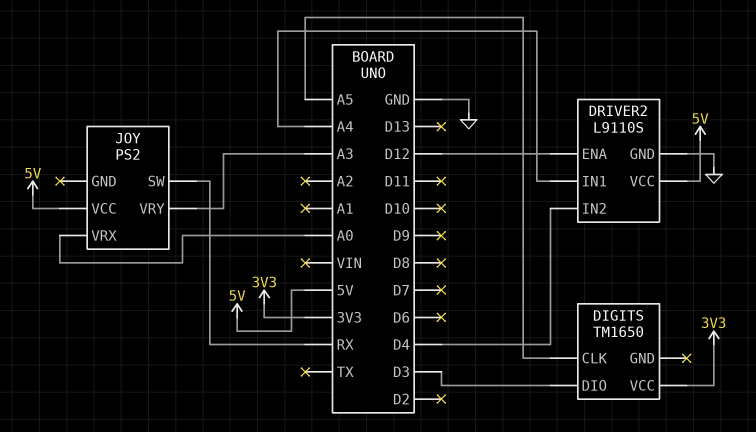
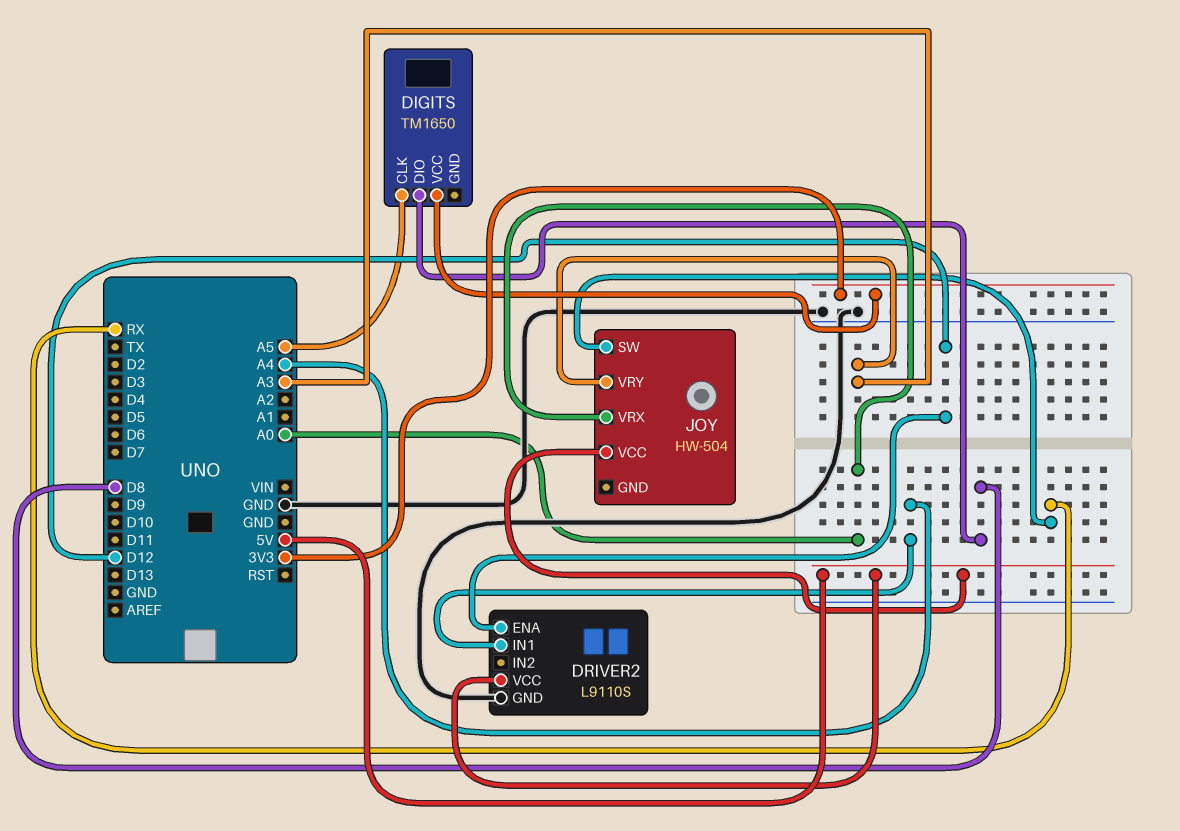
DIGITS pin DIO: D3 -> D8
DRIVER2 pin IN2: D4 -> none
JOY: PS2 -> HW-504

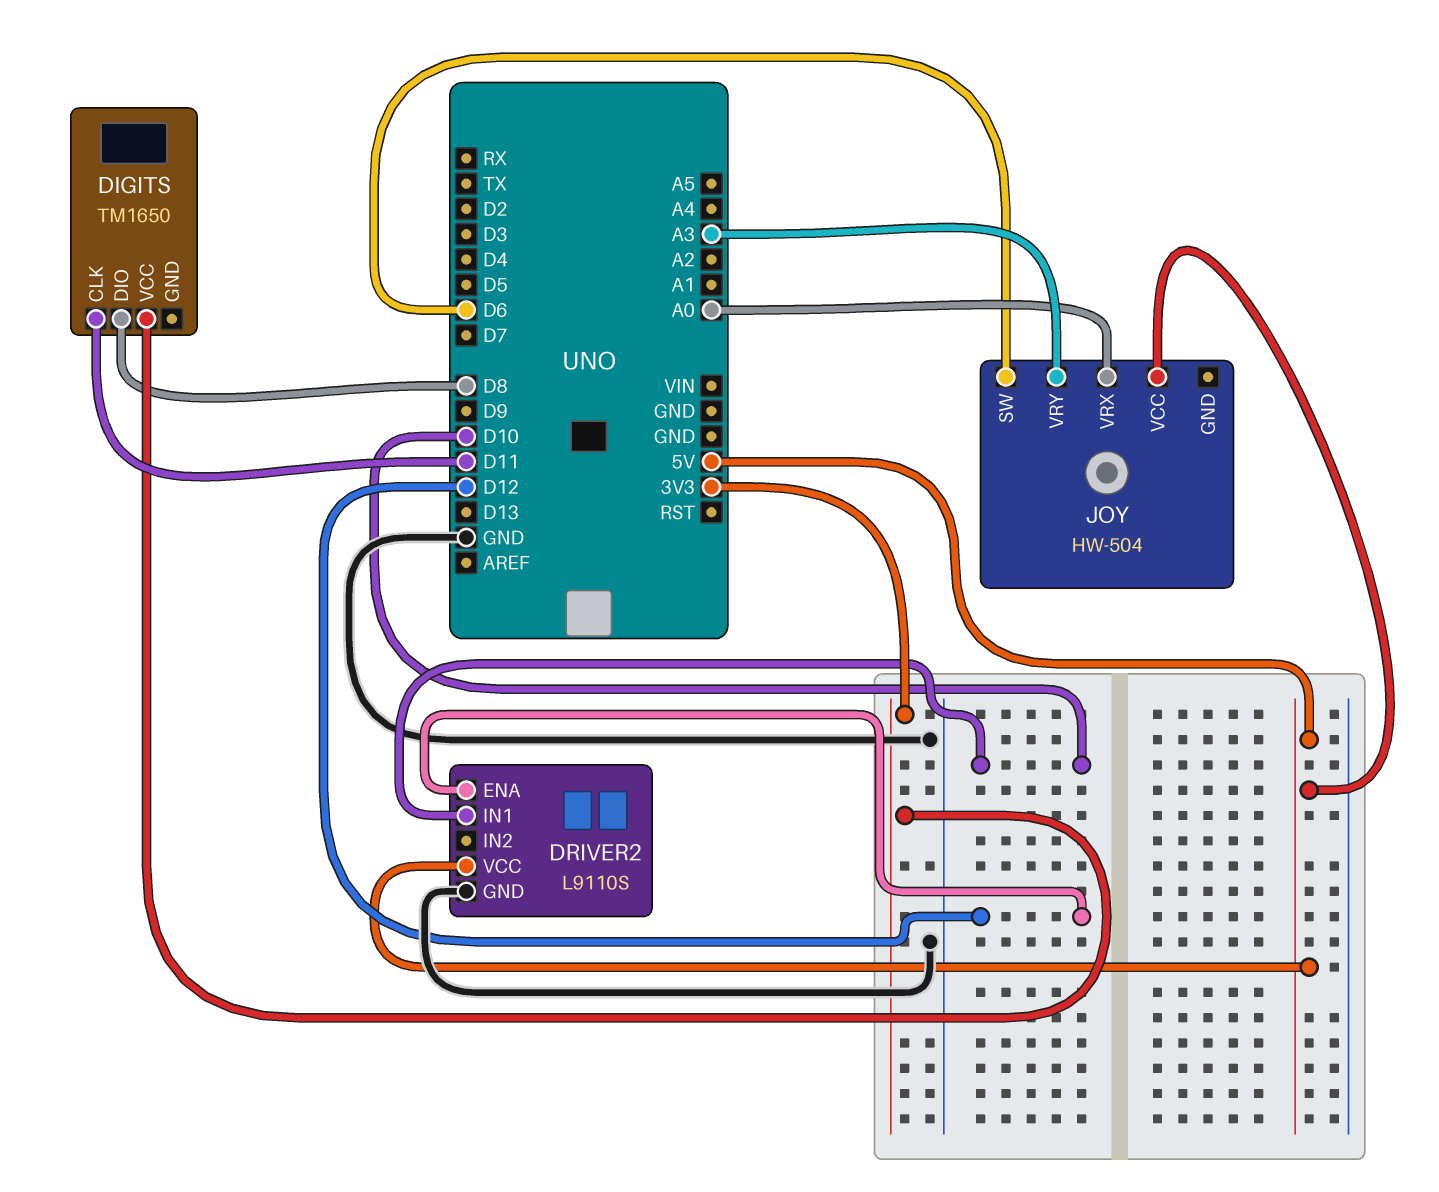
DIGITS pin CLK: A5 -> D11
DRIVER2 pin IN1: A4 -> D10
JOY pin SW: RX -> D6

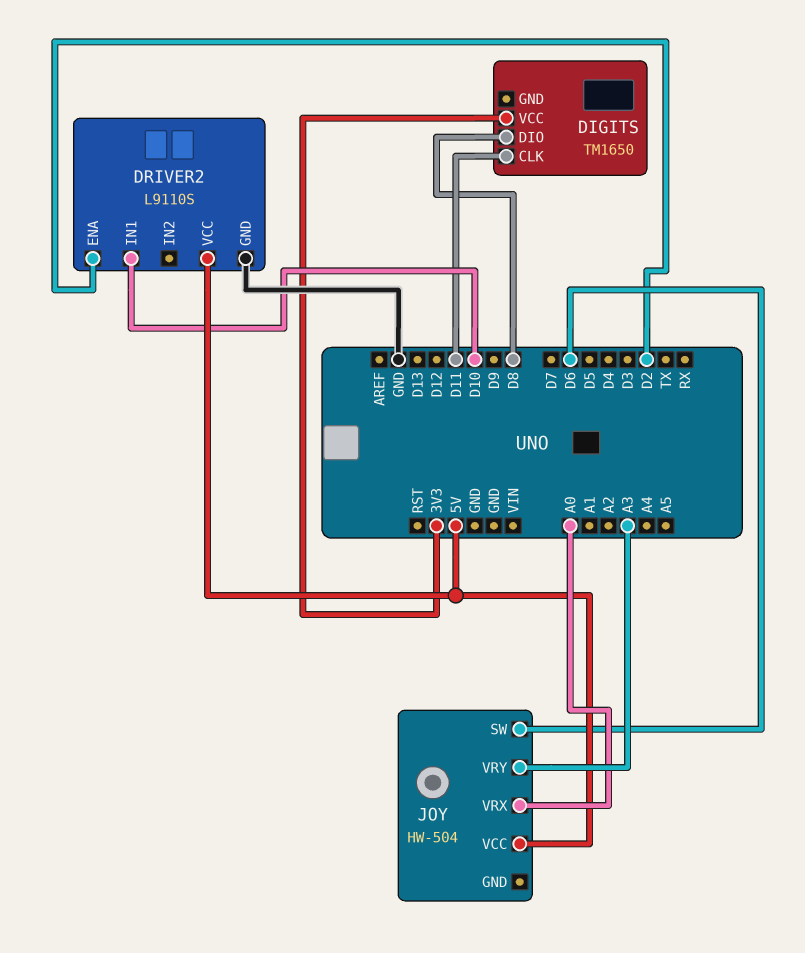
DRIVER2 pin ENA: D12 -> D2

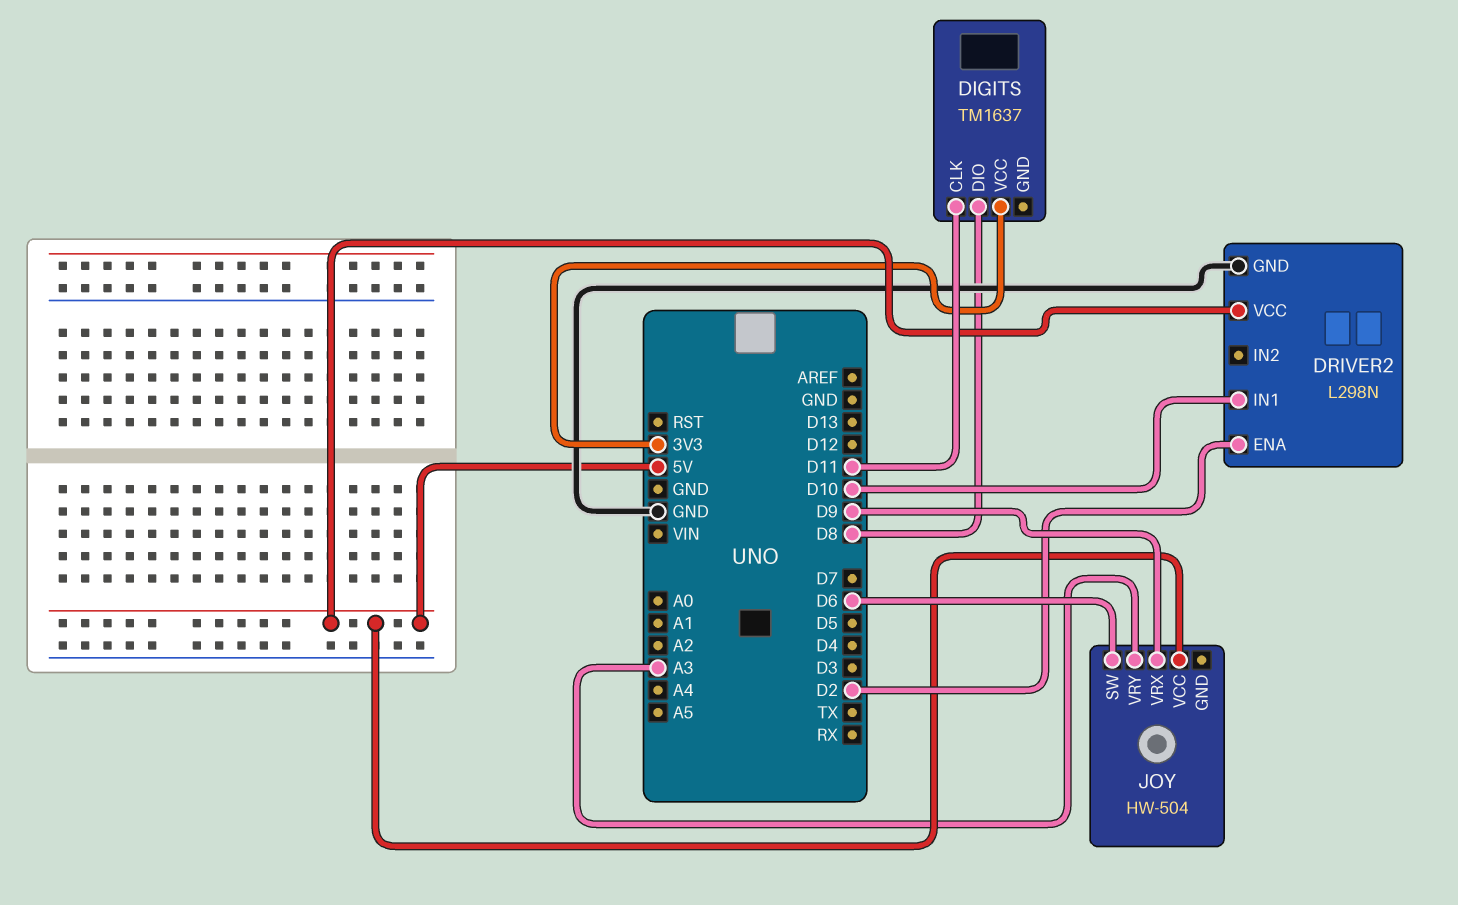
DIGITS: TM1650 -> TM1637
DRIVER2: L9110S -> L298N
JOY pin VRX: A0 -> D9

